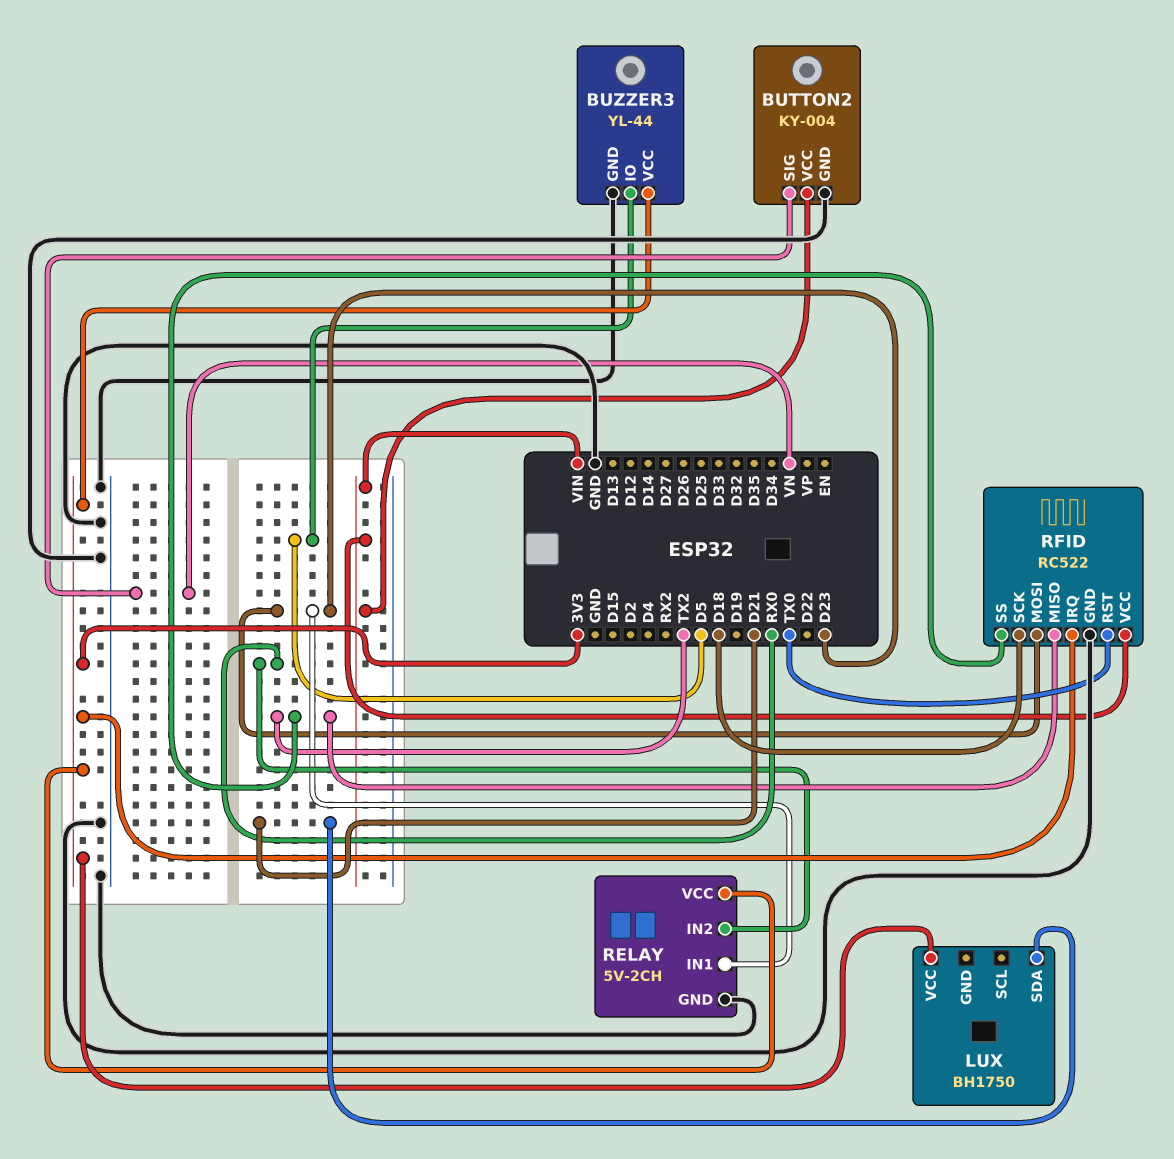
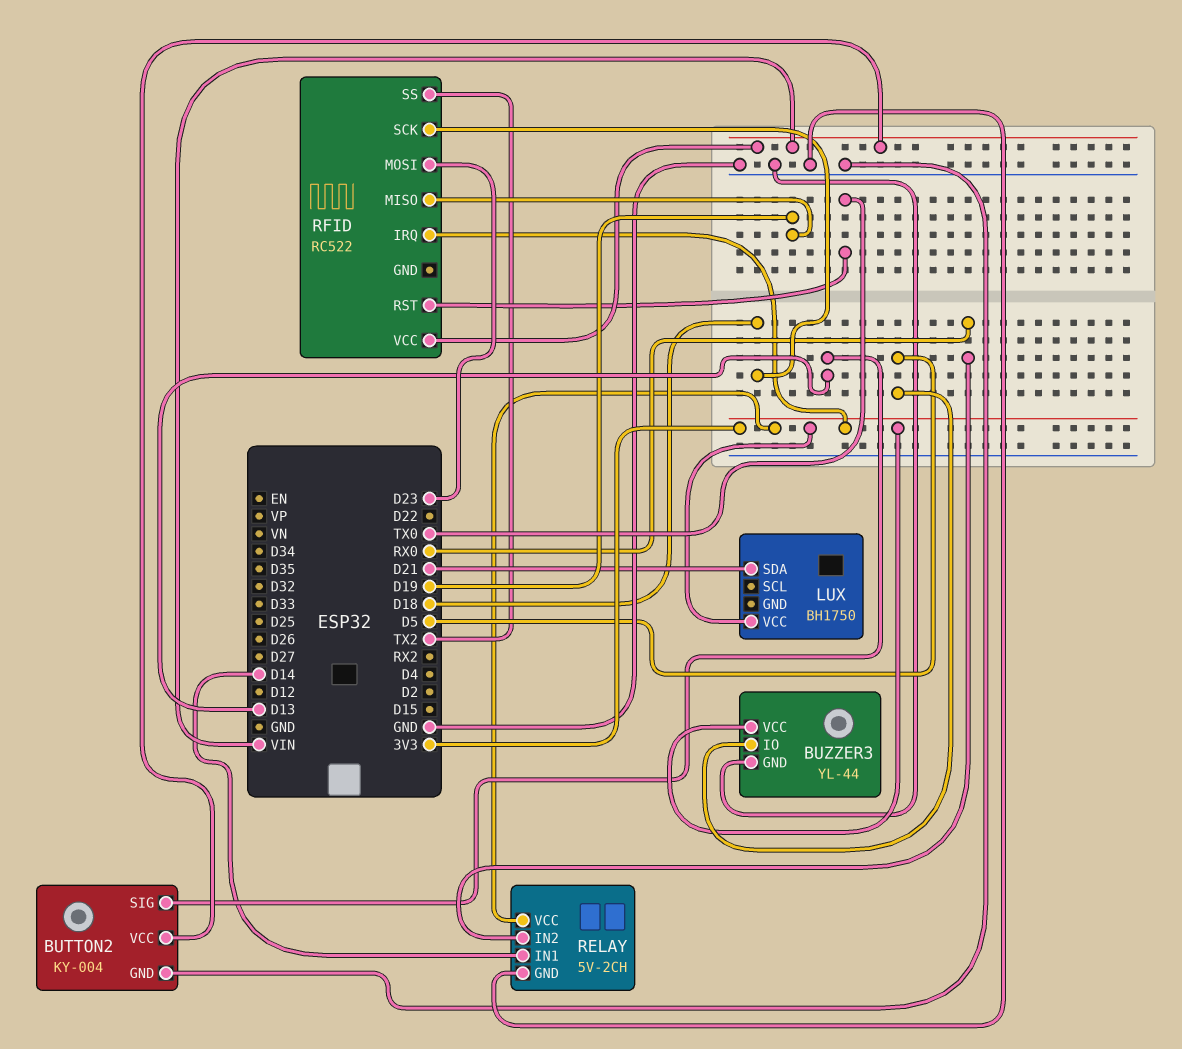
BUTTON2 pin SIG: VN -> D13
RELAY pin IN1: D23 -> D14
RFID pin GND: GND -> none
RFID pin MISO: TX2 -> D19

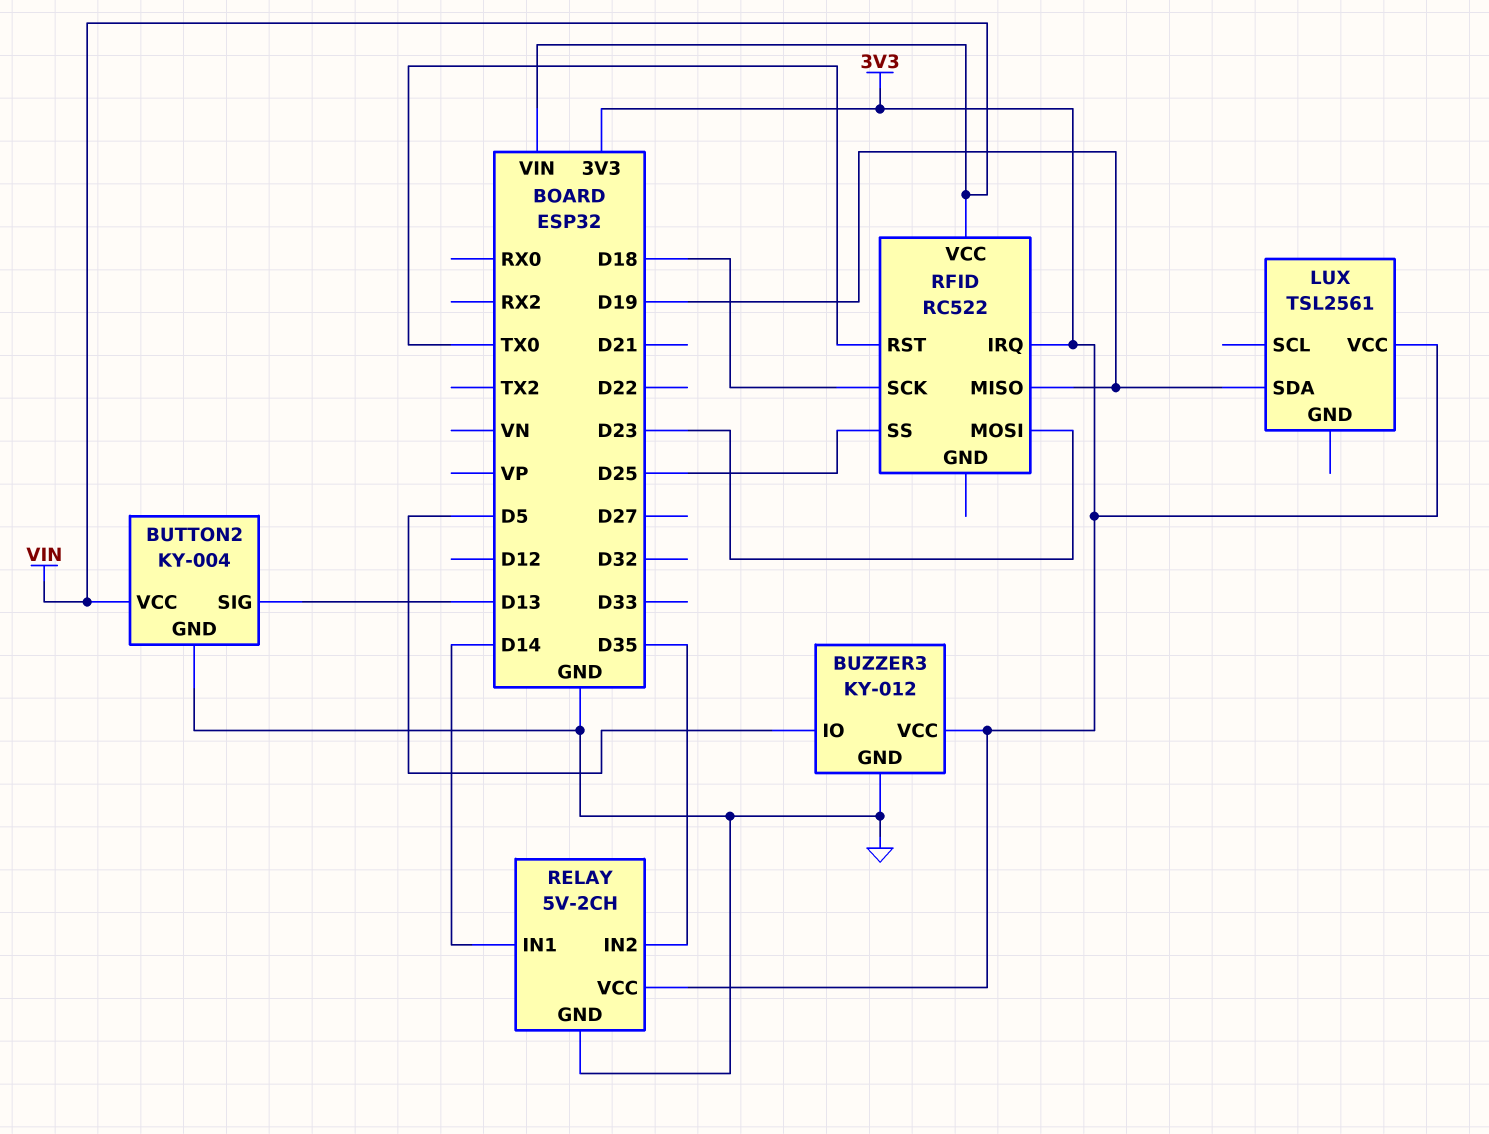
BUZZER3: YL-44 -> KY-012
LUX: BH1750 -> TSL2561
LUX pin SDA: D21 -> D19
RELAY pin IN2: RX0 -> D35
RFID pin SS: TX2 -> D25

